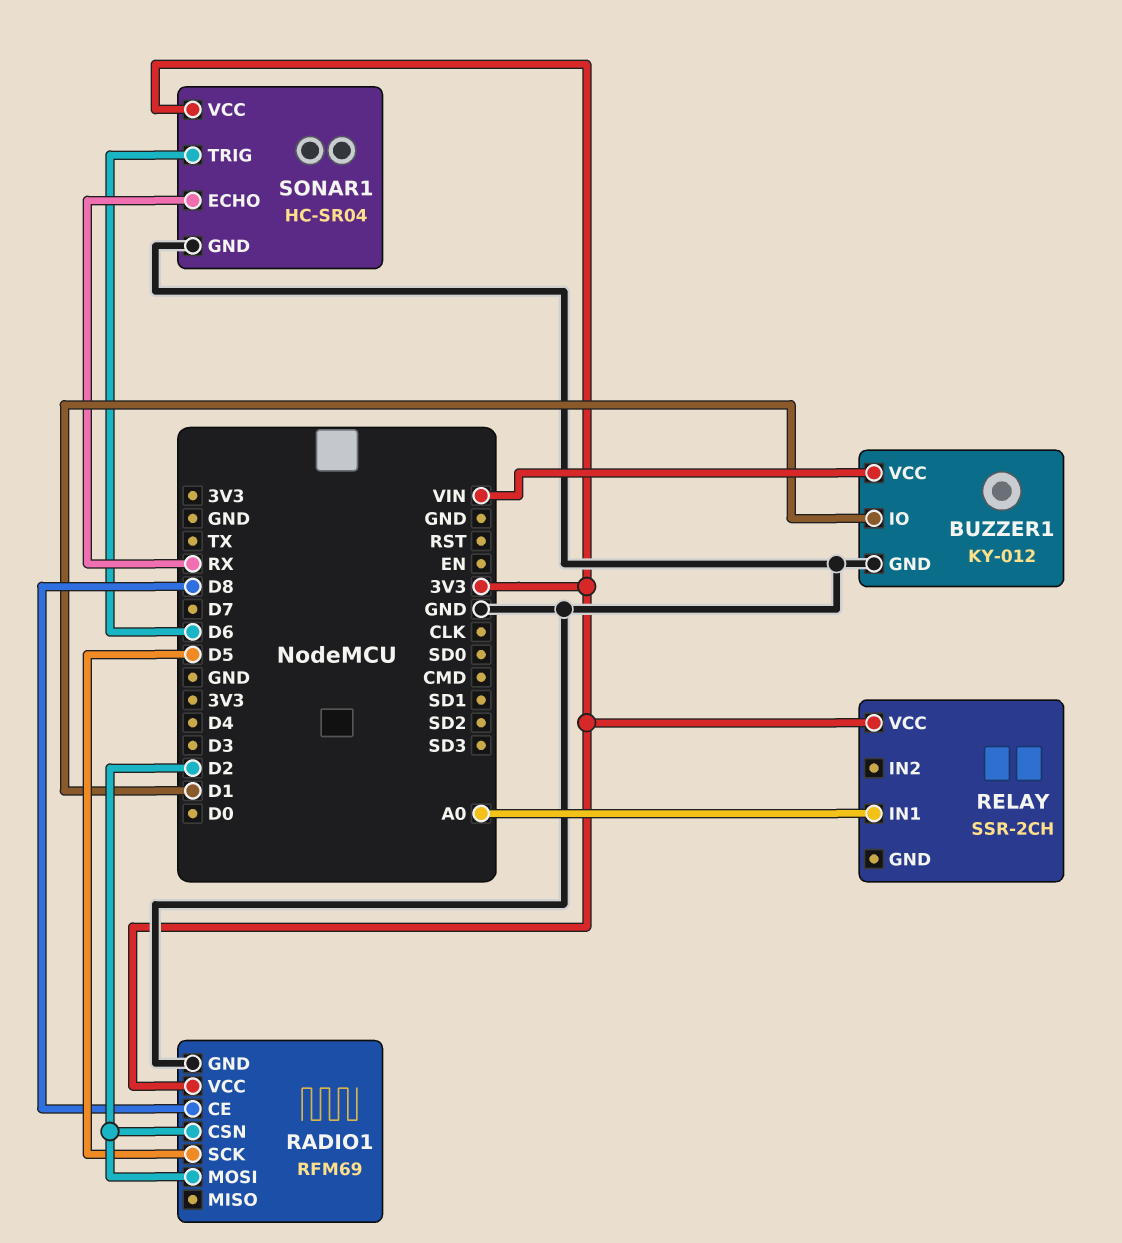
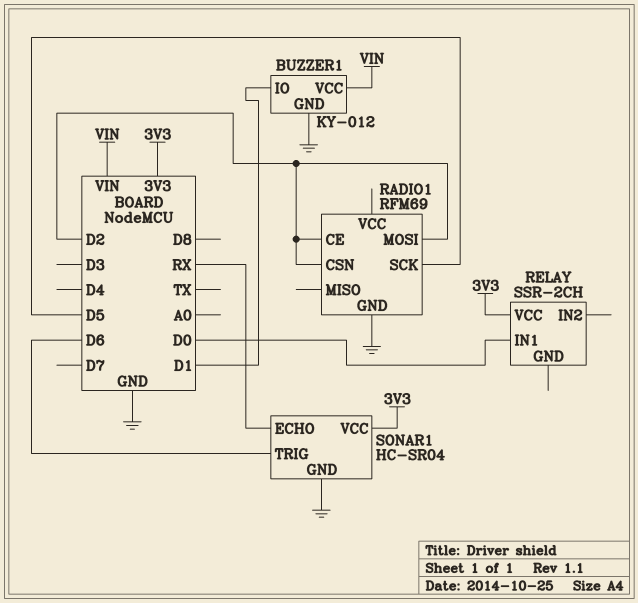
RADIO1 pin CE: D8 -> D2
RADIO1 pin VCC: 3V3 -> none
RELAY pin IN1: A0 -> D0

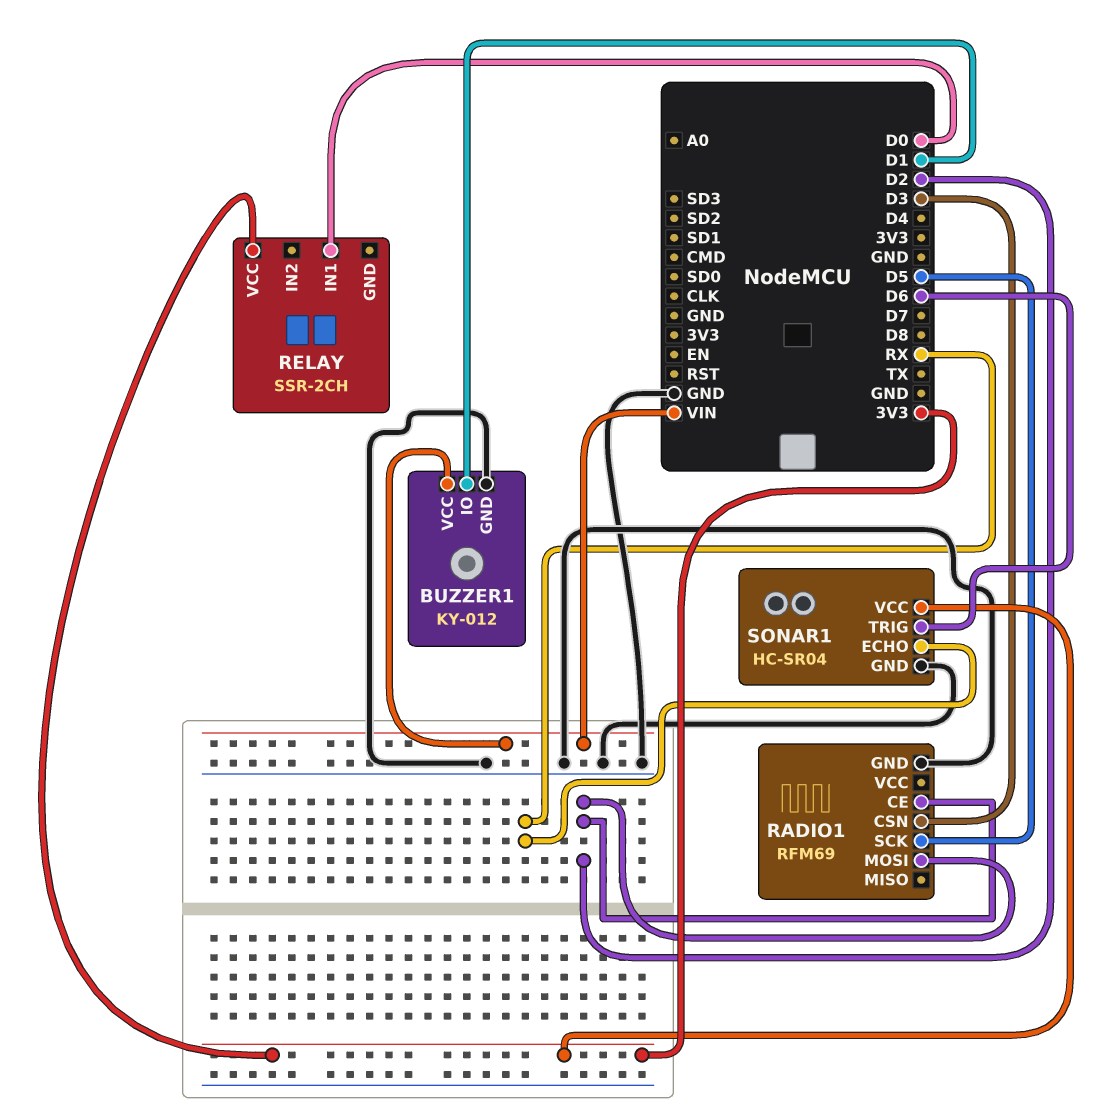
RADIO1 pin CSN: D2 -> D3

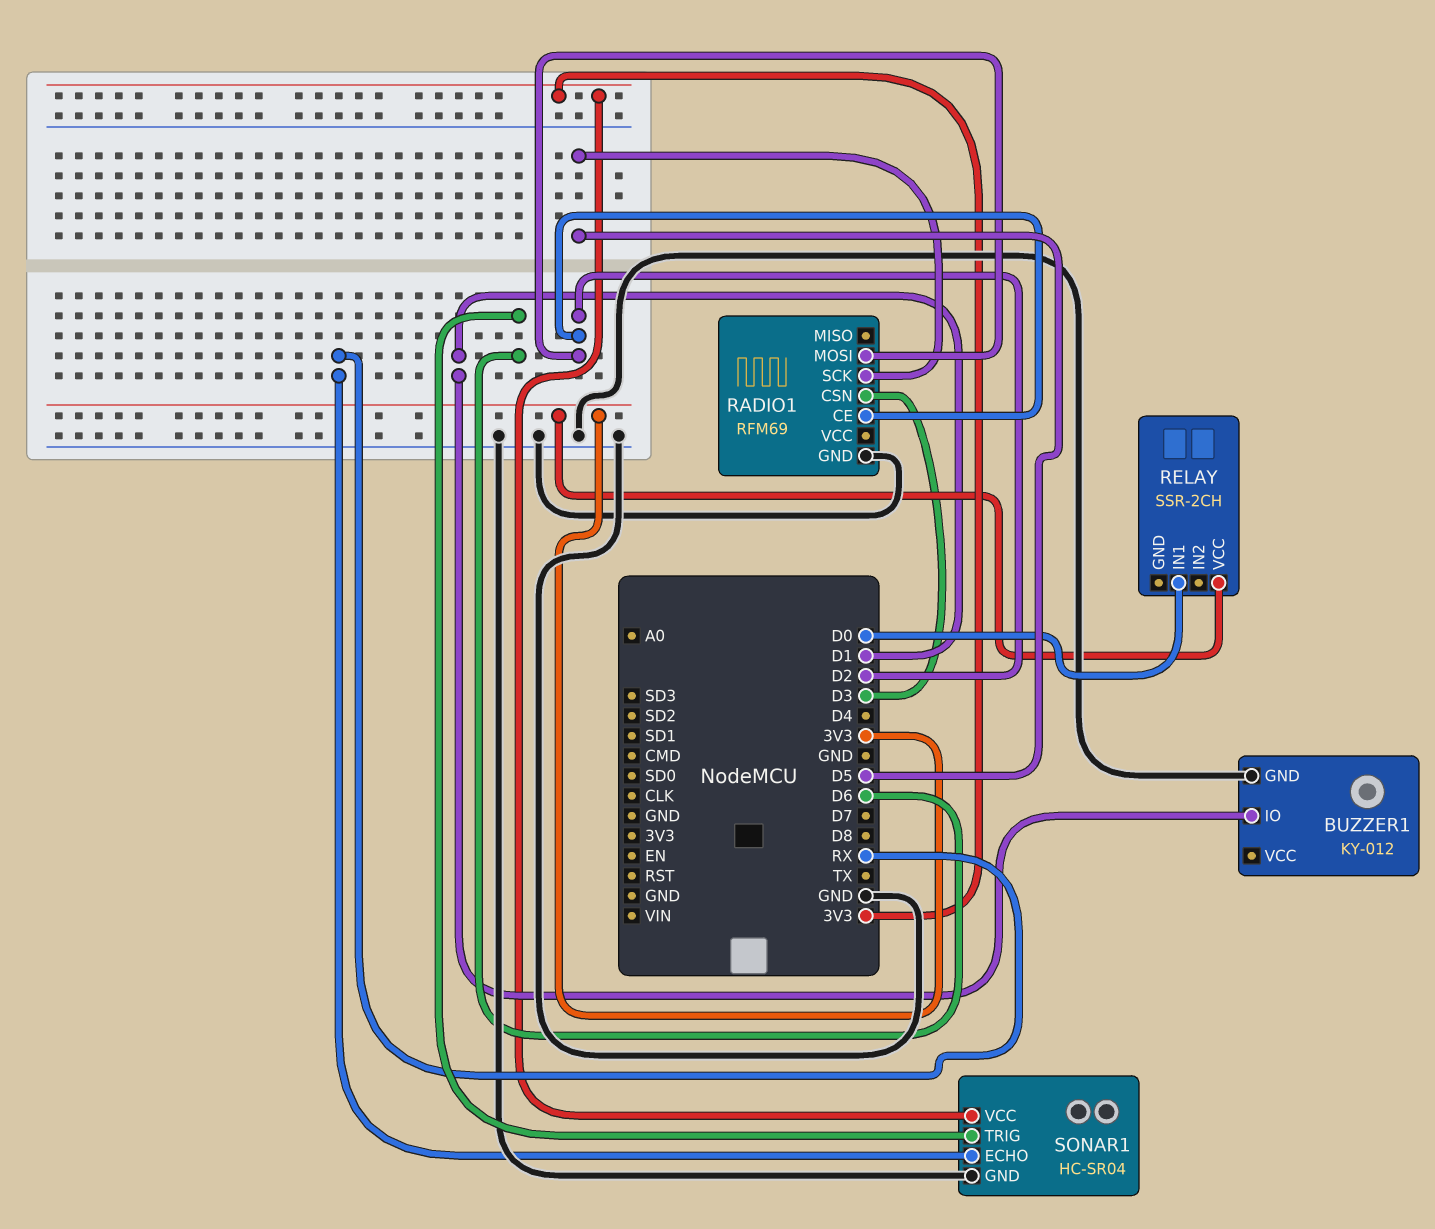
BUZZER1 pin VCC: VIN -> none

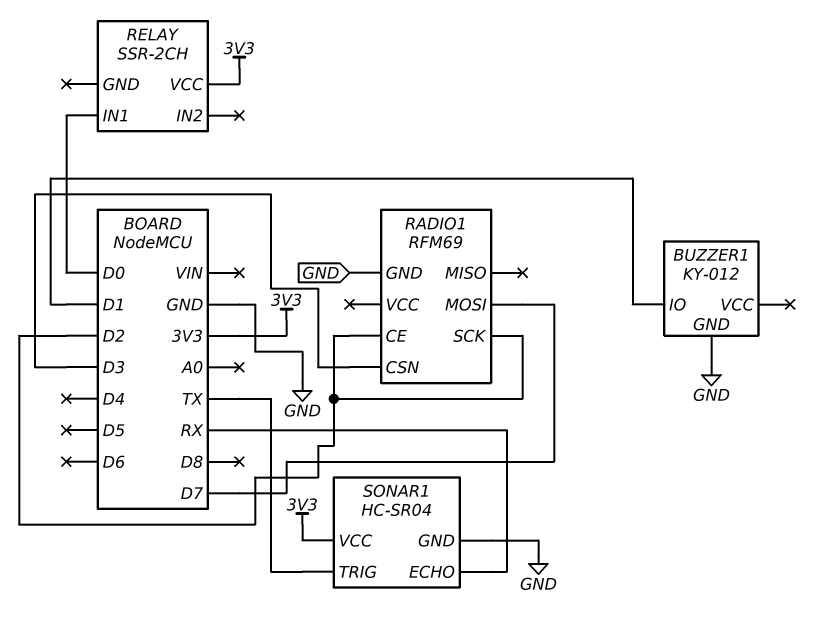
RADIO1 pin MOSI: D2 -> D7
RADIO1 pin SCK: D5 -> D2
SONAR1 pin TRIG: D6 -> TX

